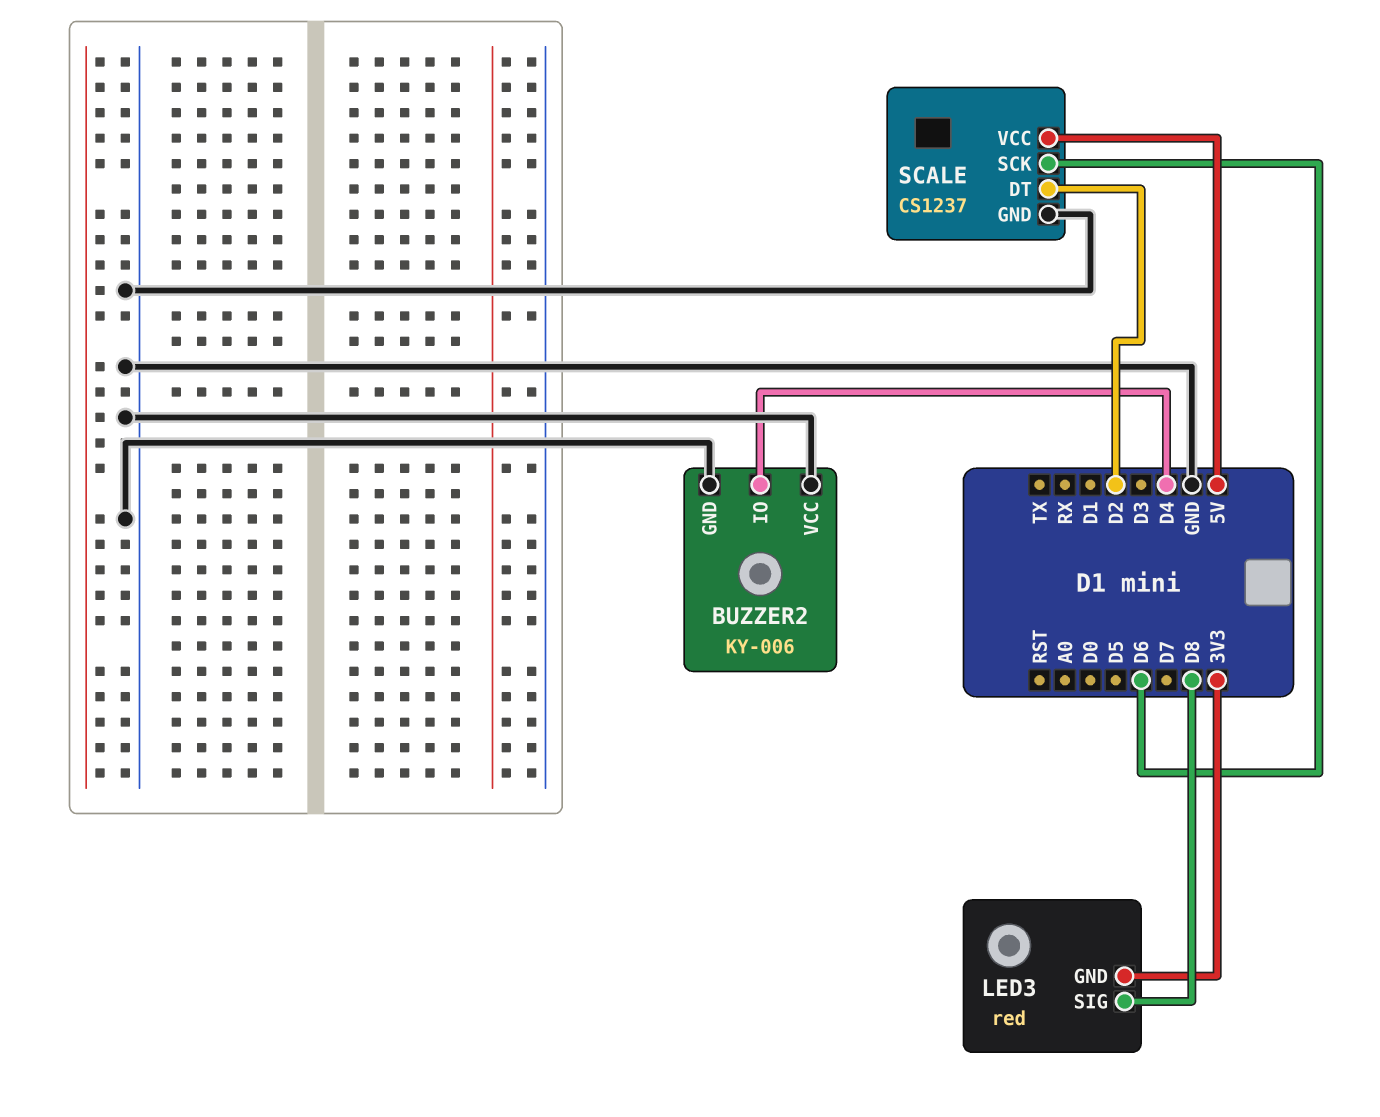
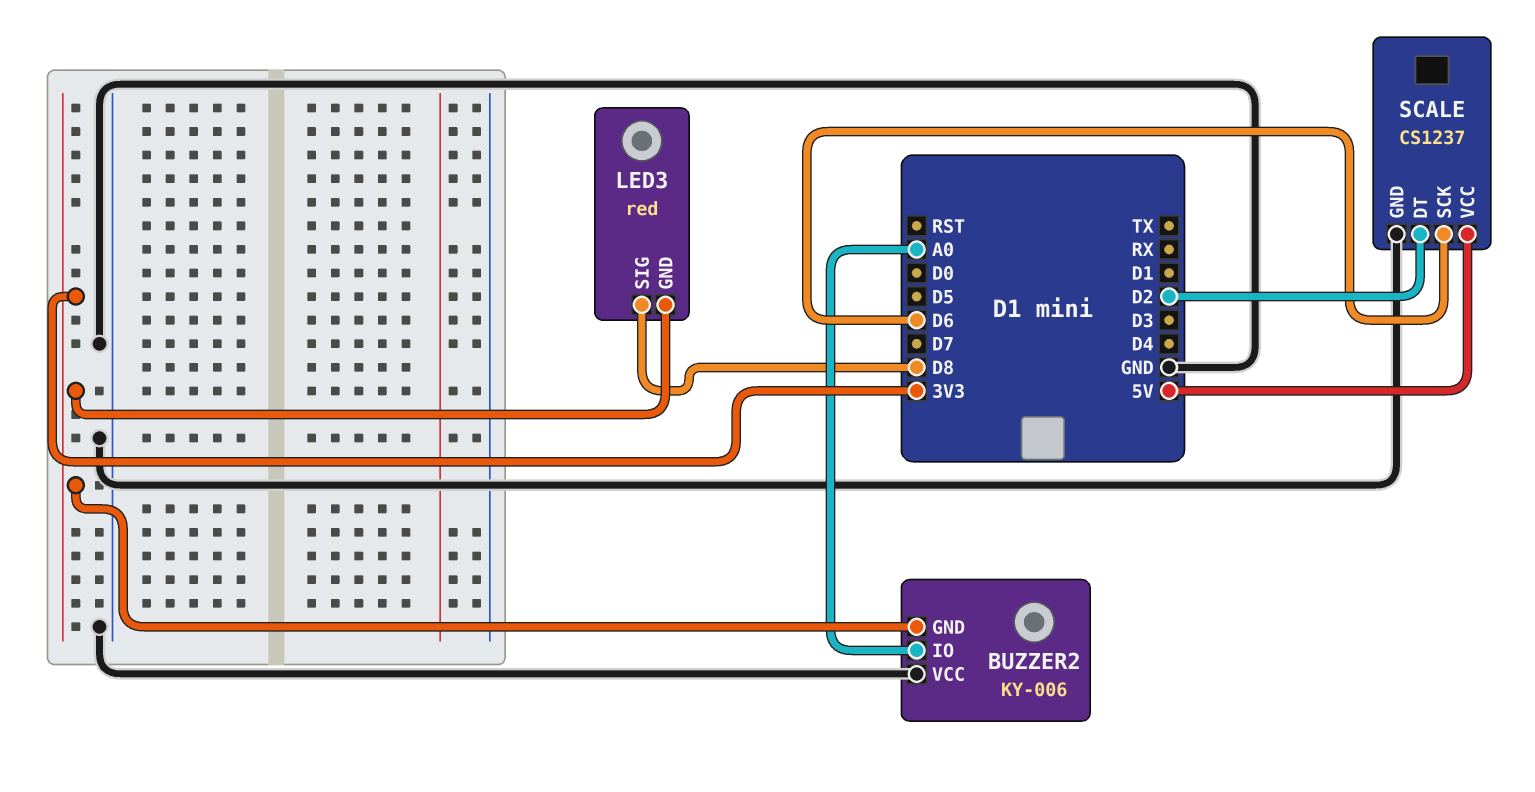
BUZZER2 pin GND: GND -> 3V3
BUZZER2 pin IO: D4 -> A0

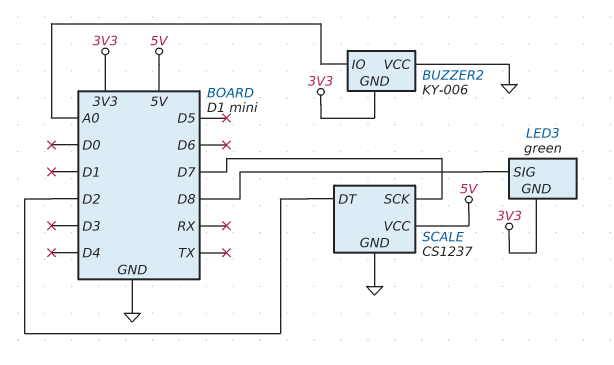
LED3: red -> green
SCALE pin SCK: D6 -> D7

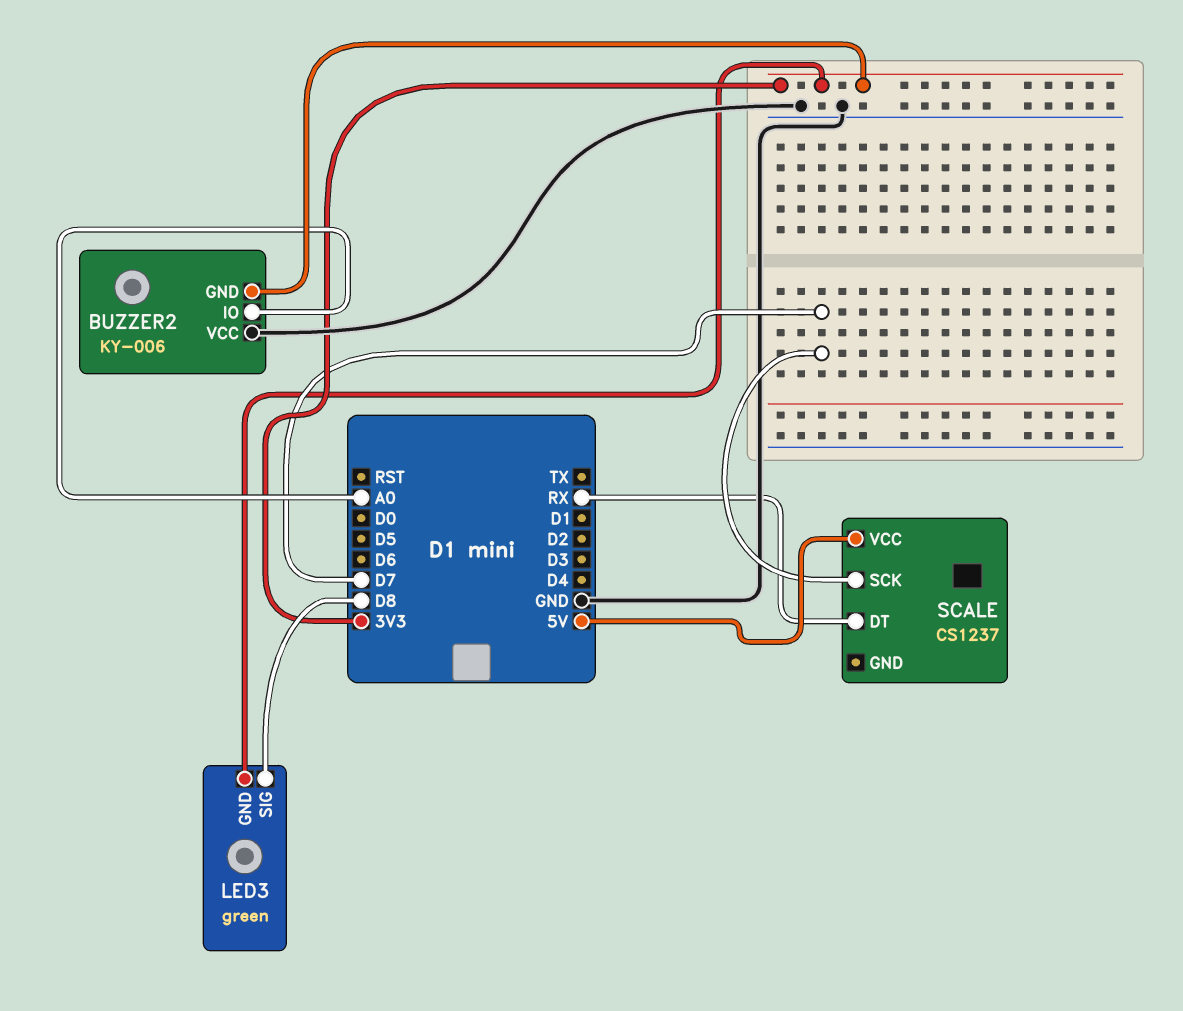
SCALE pin DT: D2 -> RX
SCALE pin GND: GND -> none

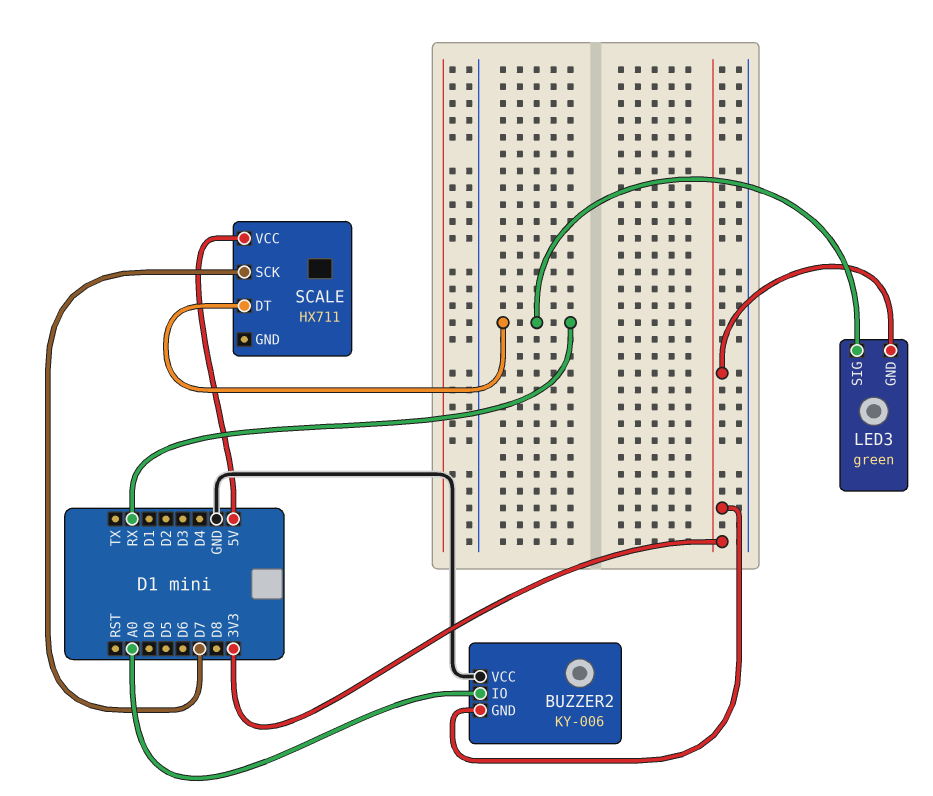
LED3 pin SIG: D8 -> RX
SCALE: CS1237 -> HX711

